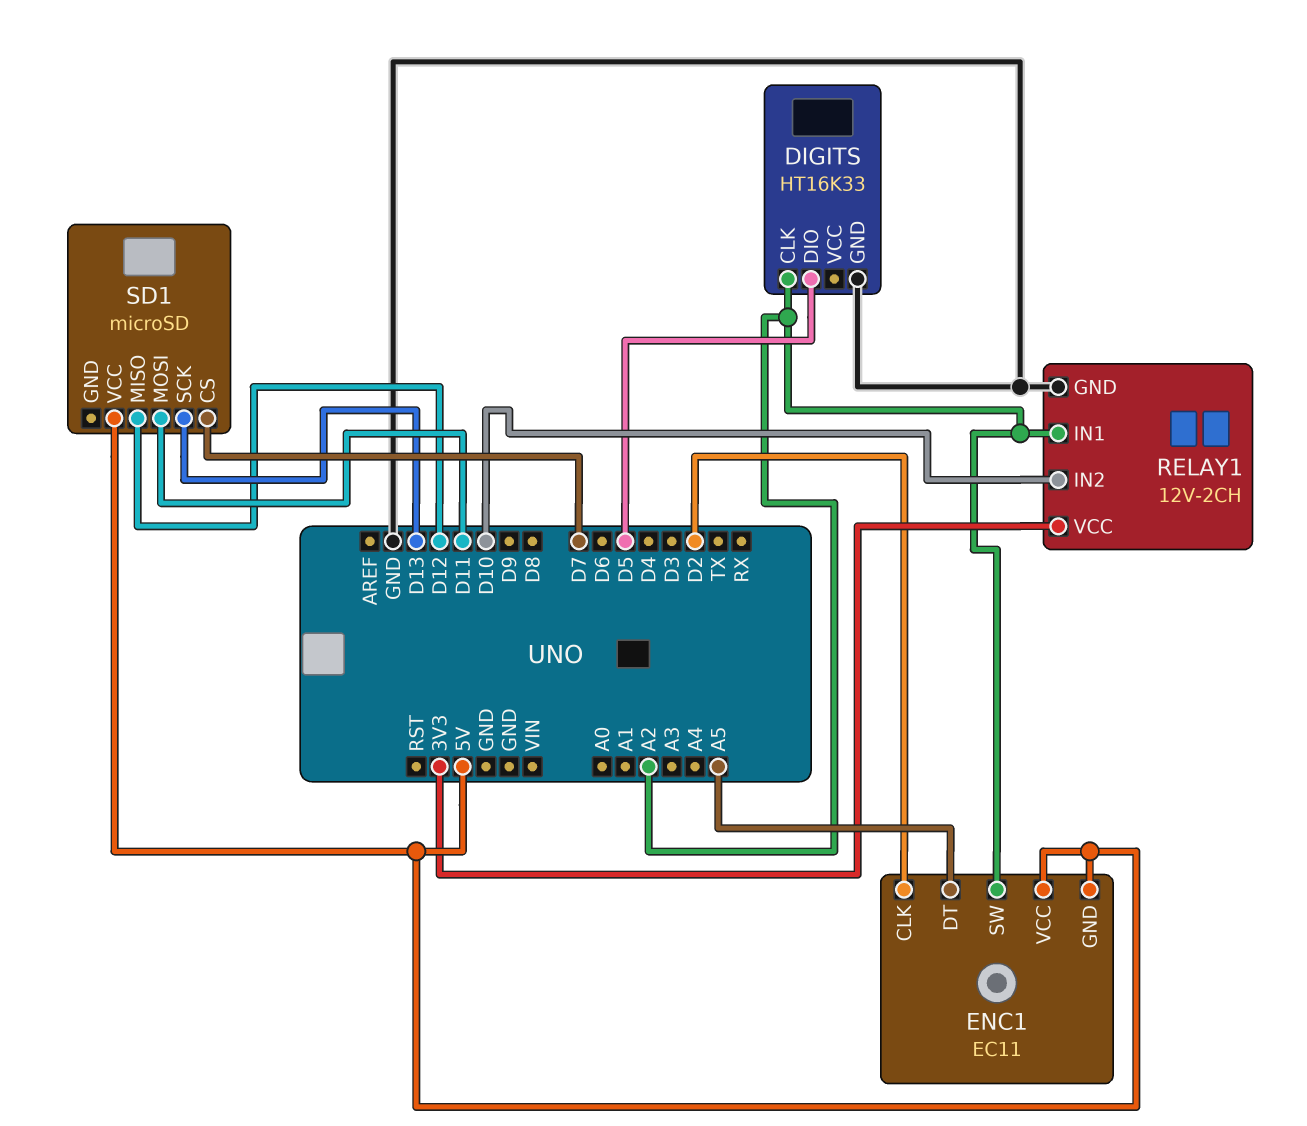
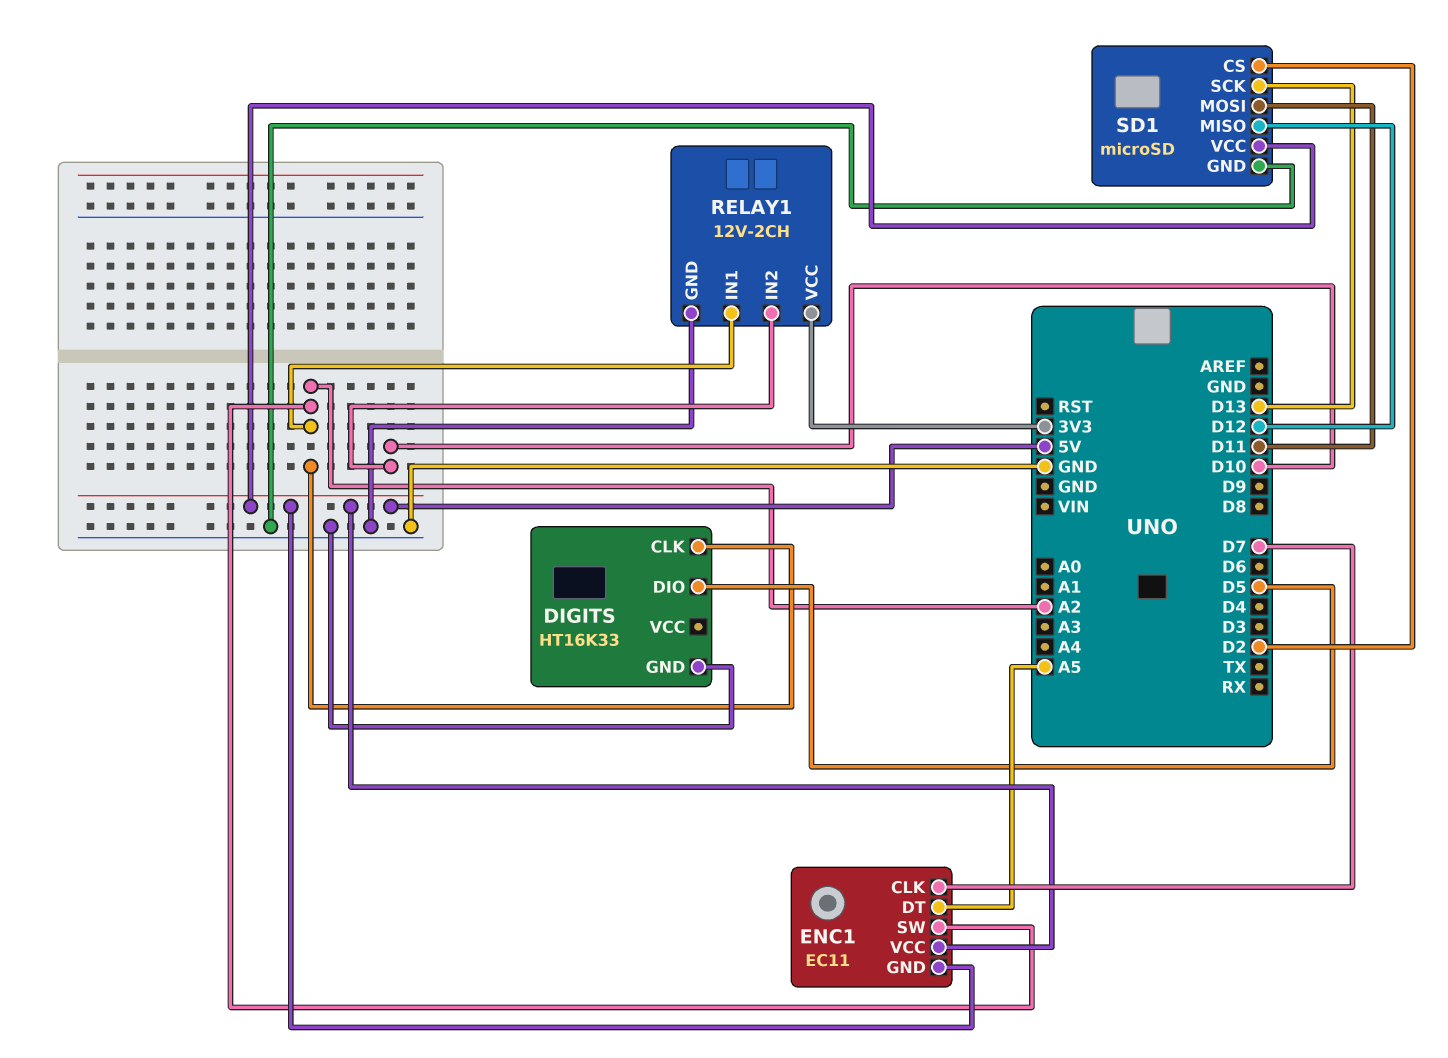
ENC1 pin CLK: D2 -> D7
SD1 pin CS: D7 -> D2
SD1 pin GND: none -> GND

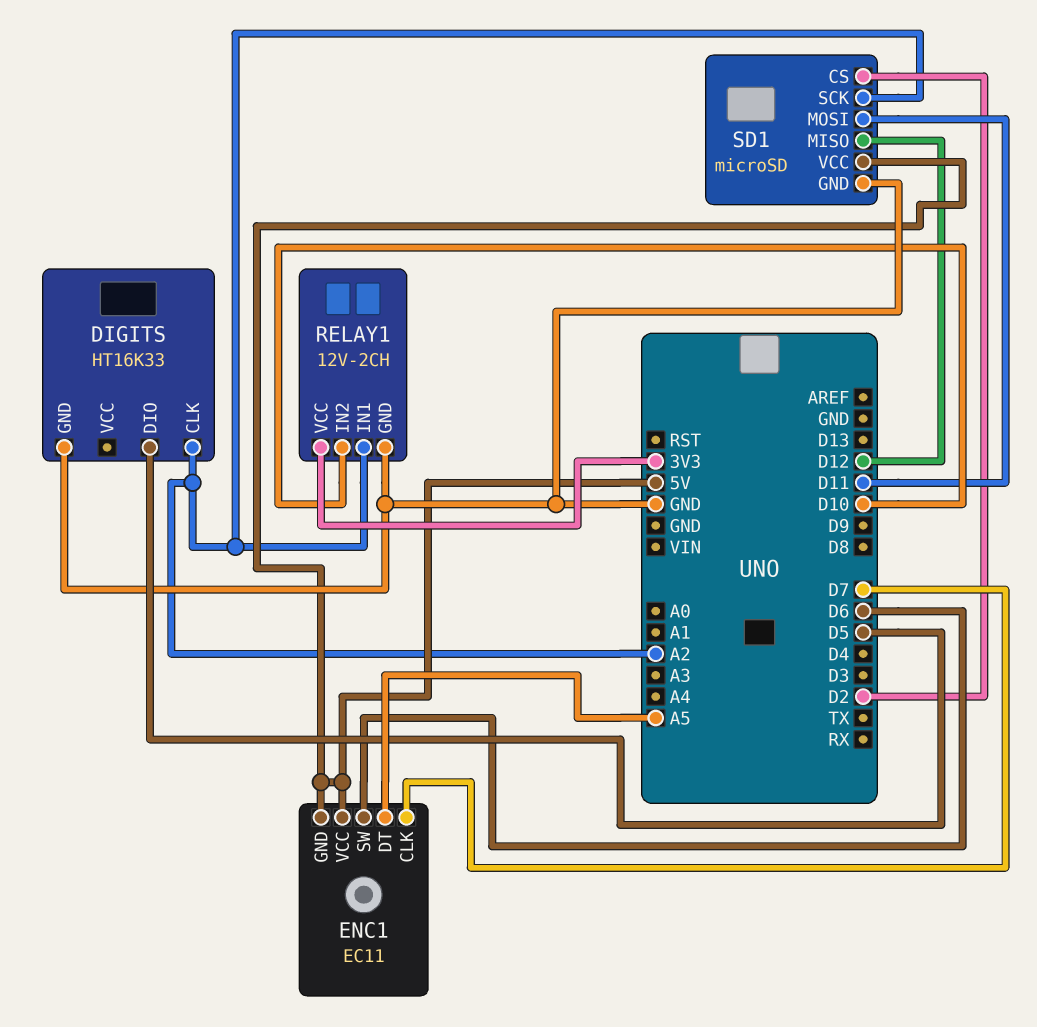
ENC1 pin SW: A2 -> D6
SD1 pin SCK: D13 -> A2

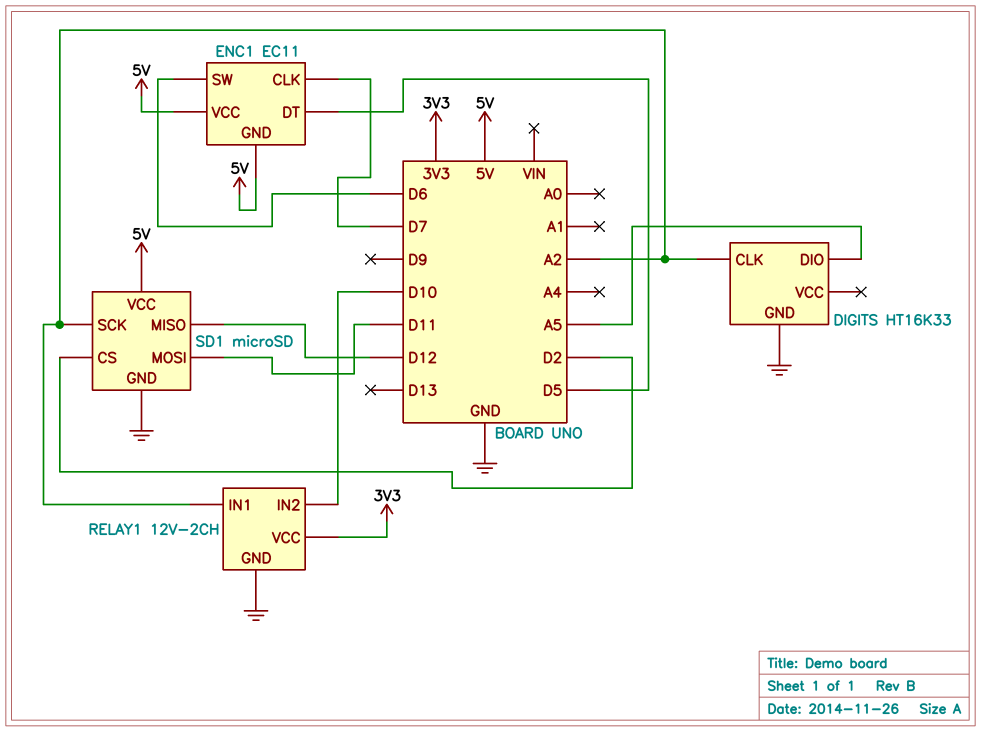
DIGITS pin DIO: D5 -> A5
ENC1 pin DT: A5 -> D5

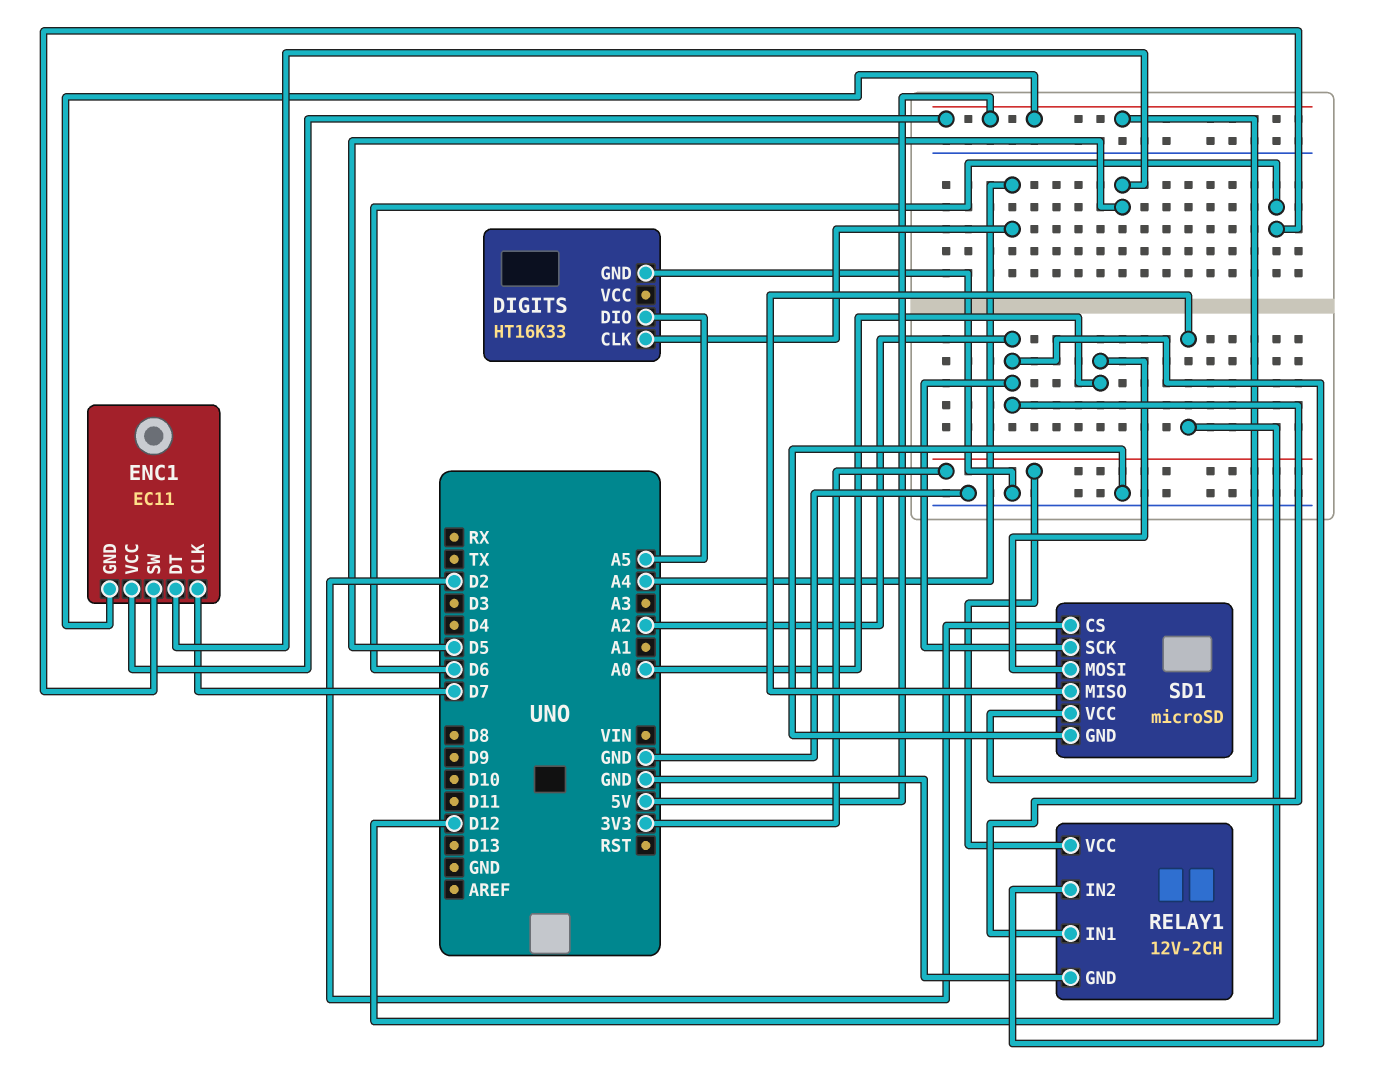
DIGITS pin CLK: A2 -> A4
RELAY1 pin IN2: D10 -> A2
SD1 pin MOSI: D11 -> A0

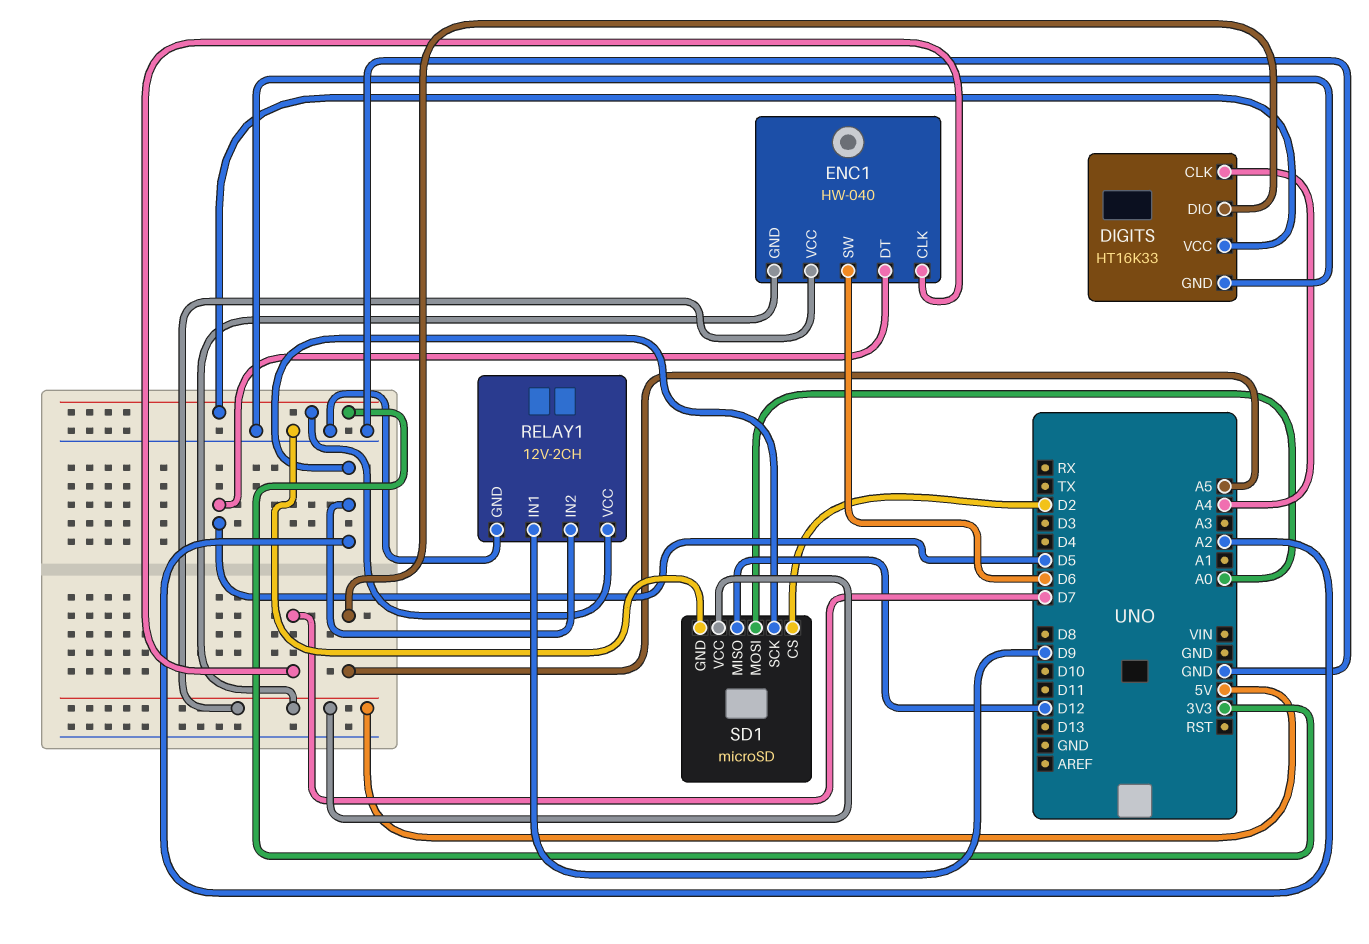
DIGITS pin VCC: none -> 3V3
ENC1: EC11 -> HW-040
RELAY1 pin IN1: A2 -> D9

